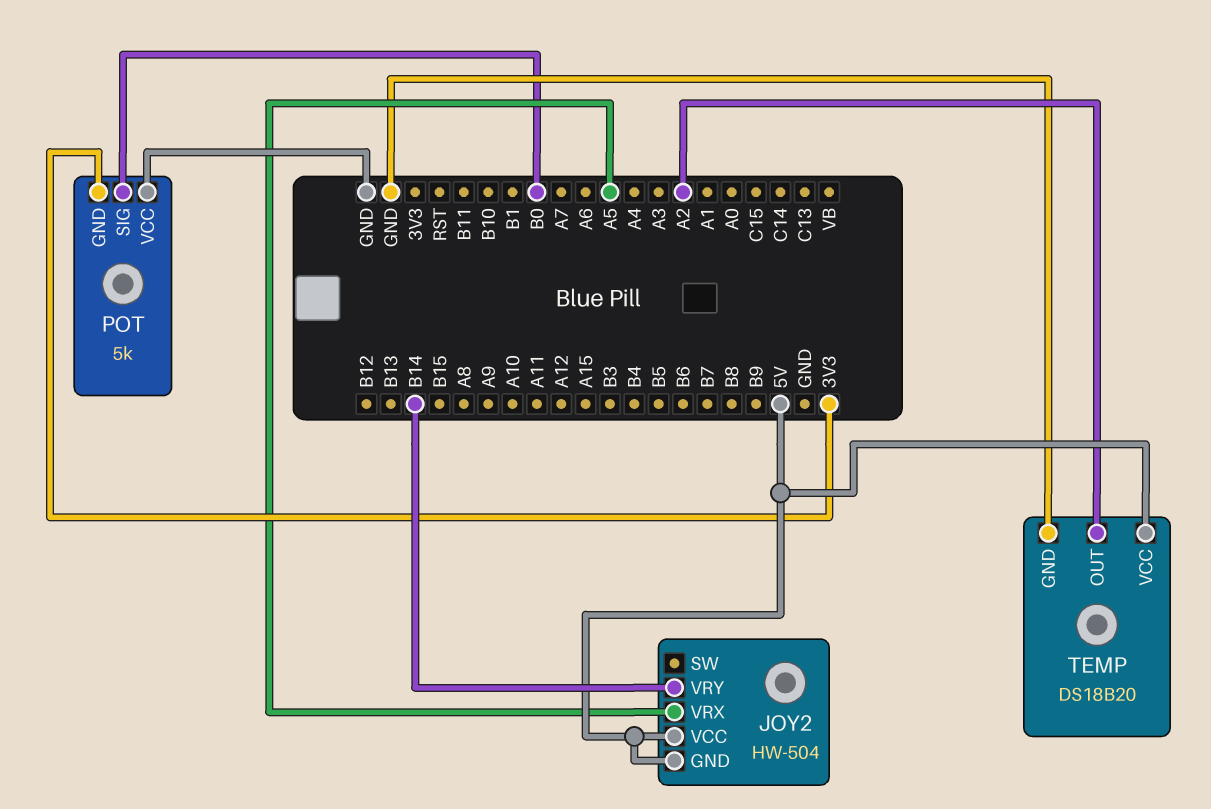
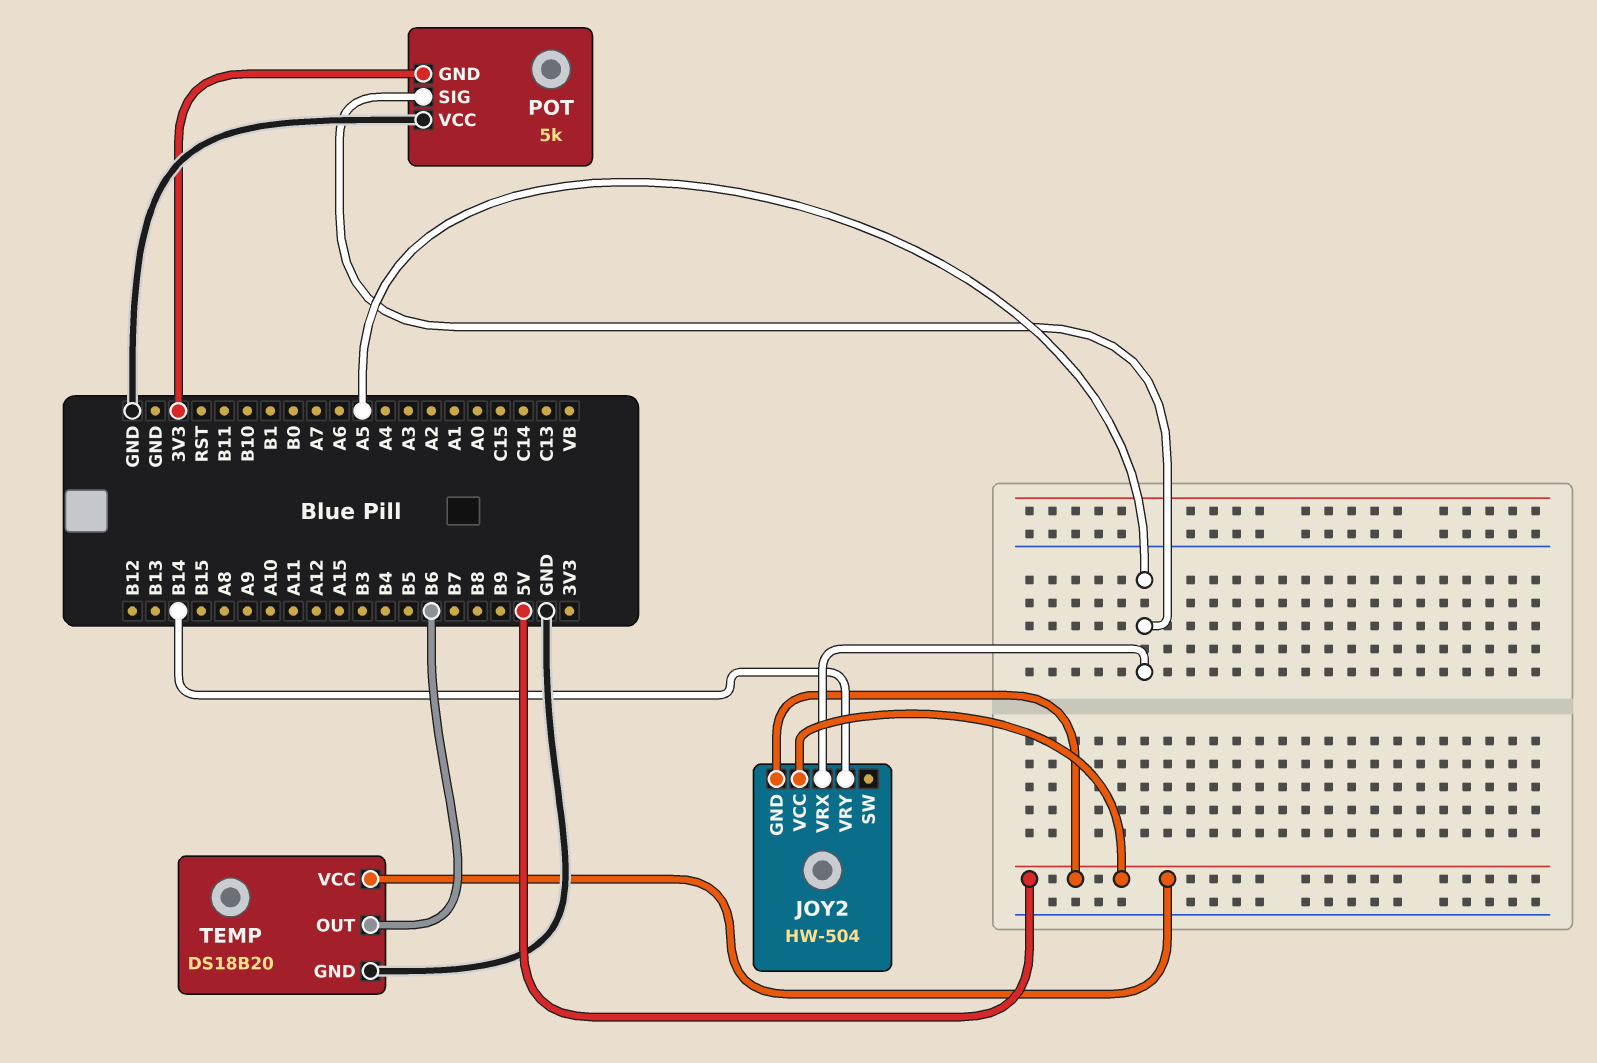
POT pin SIG: B0 -> A5
TEMP pin OUT: A2 -> B6

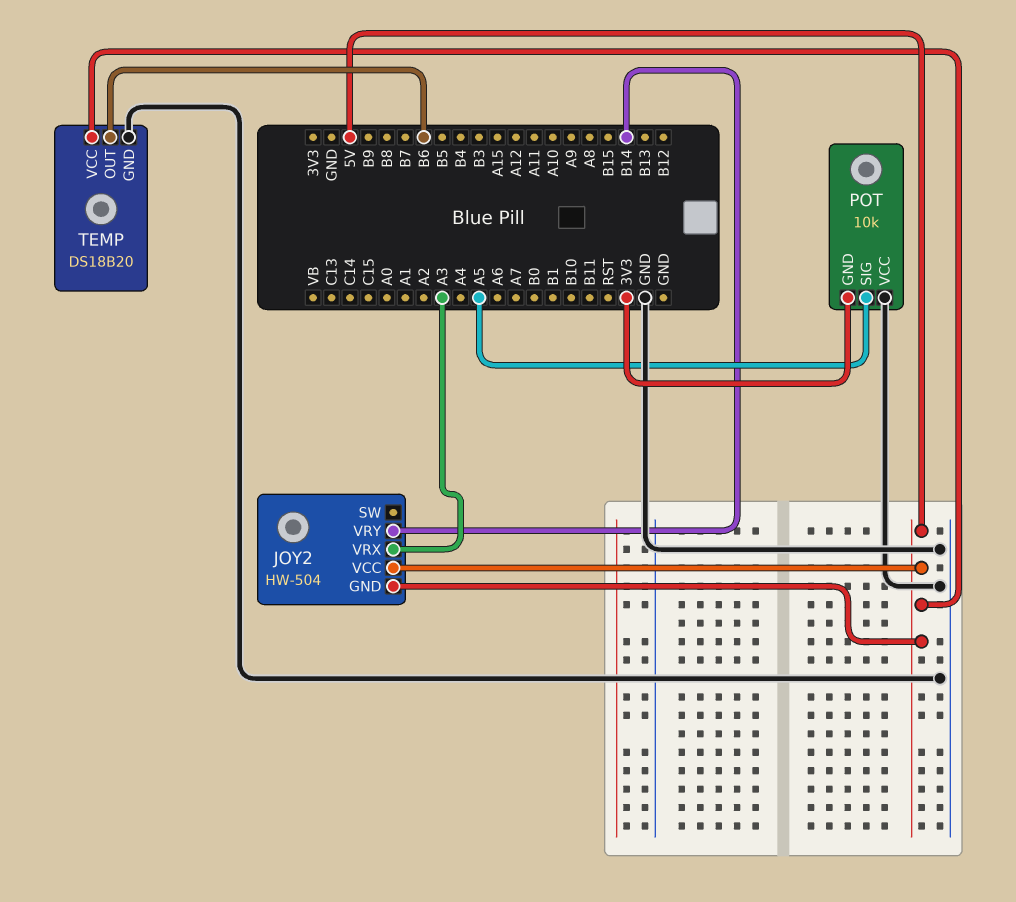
JOY2 pin VRX: A5 -> A3
POT: 5k -> 10k

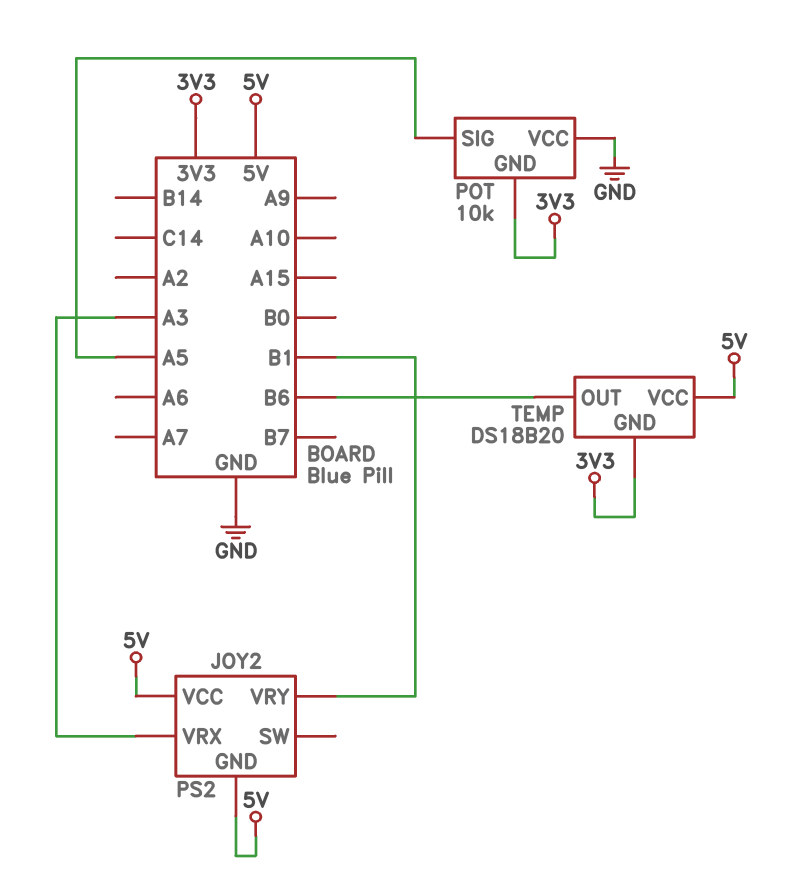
JOY2: HW-504 -> PS2
JOY2 pin VRY: B14 -> B1
TEMP pin GND: GND -> 3V3

